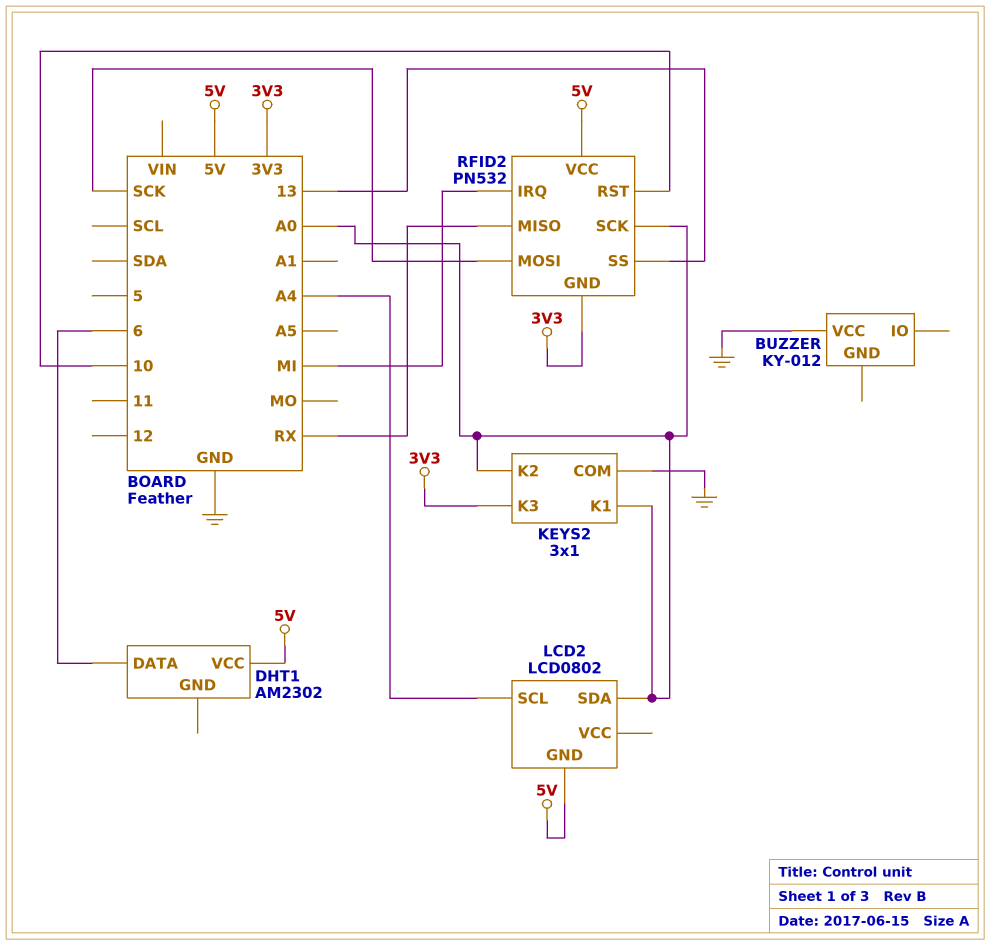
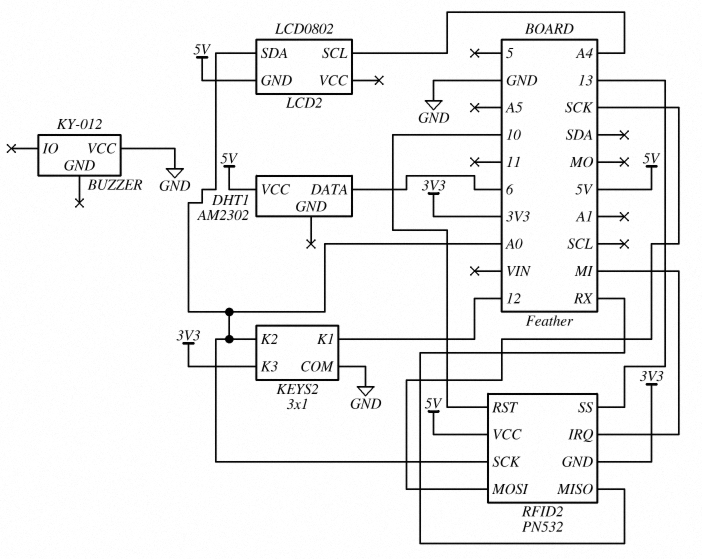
KEYS2 pin K1: A0 -> 12

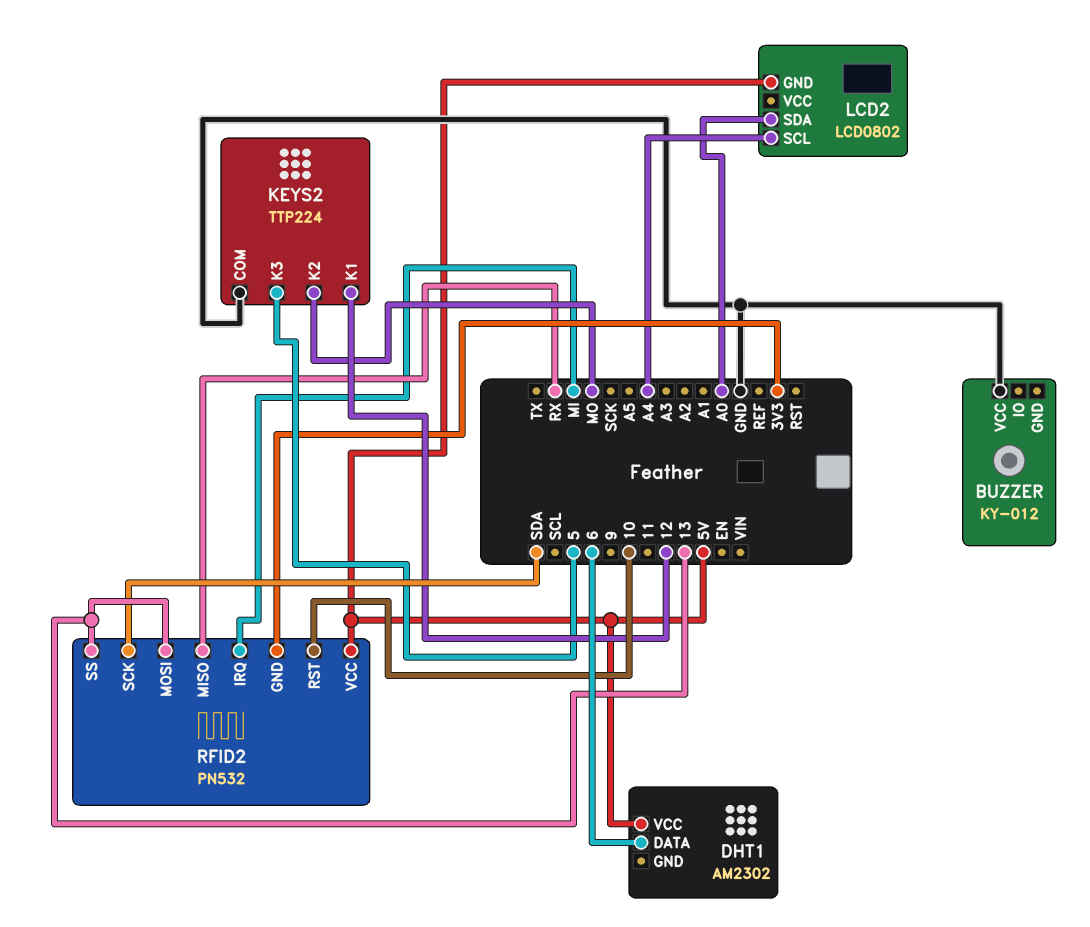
KEYS2: 3x1 -> TTP224
KEYS2 pin K2: A0 -> MO
KEYS2 pin K3: 3V3 -> 5
RFID2 pin MOSI: SCK -> 13
RFID2 pin SCK: A0 -> SDA

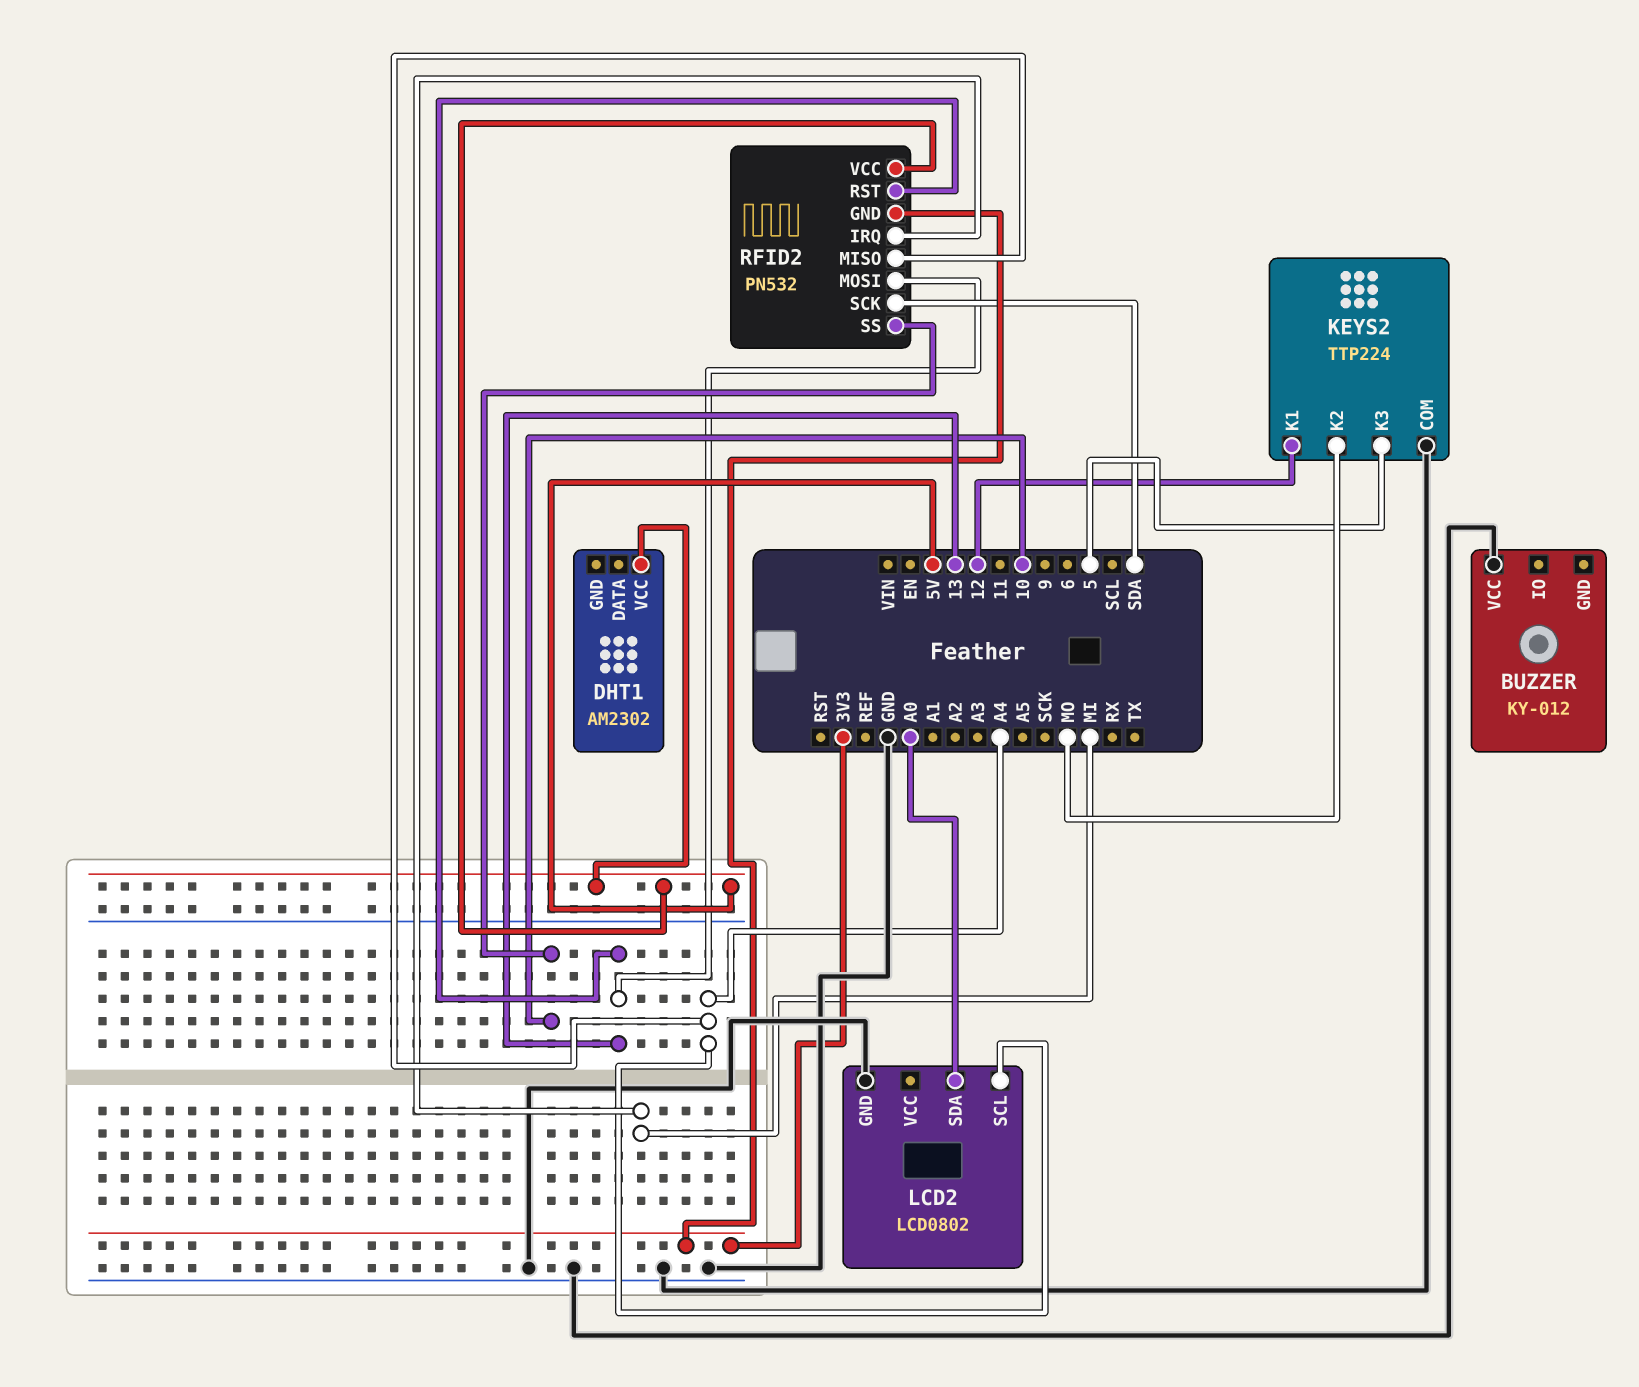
DHT1 pin DATA: 6 -> none
LCD2 pin GND: 5V -> GND
RFID2 pin MISO: RX -> A4
RFID2 pin RST: 10 -> 13
RFID2 pin SS: 13 -> 10

